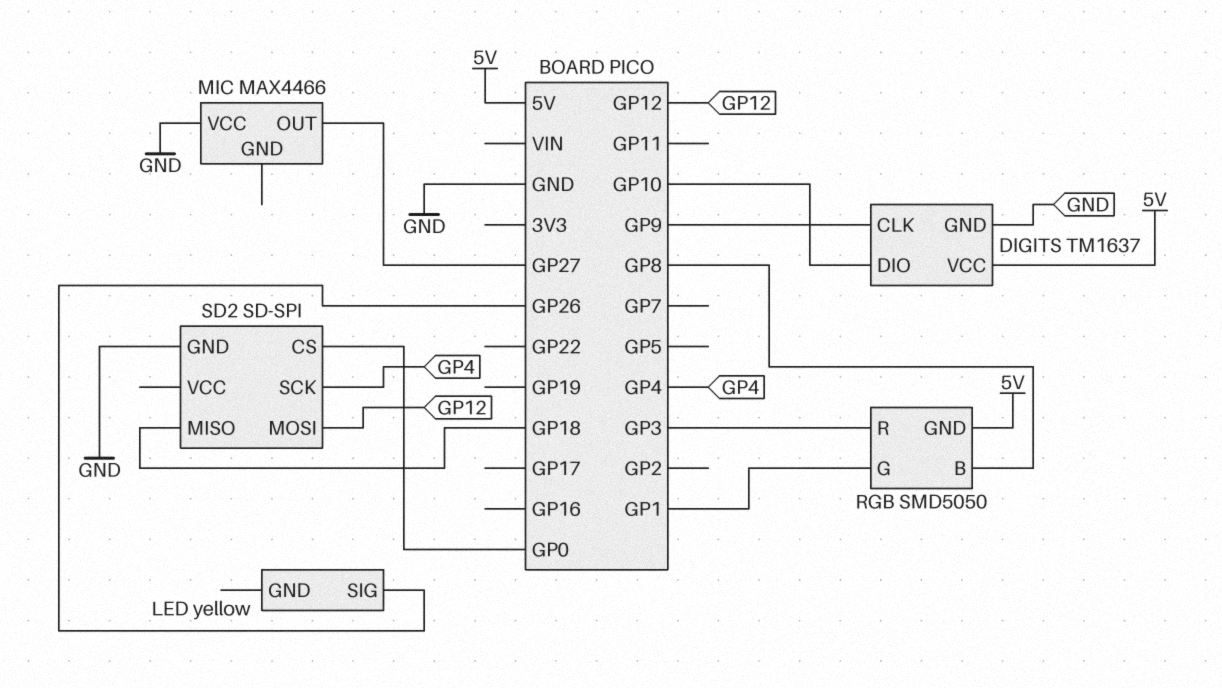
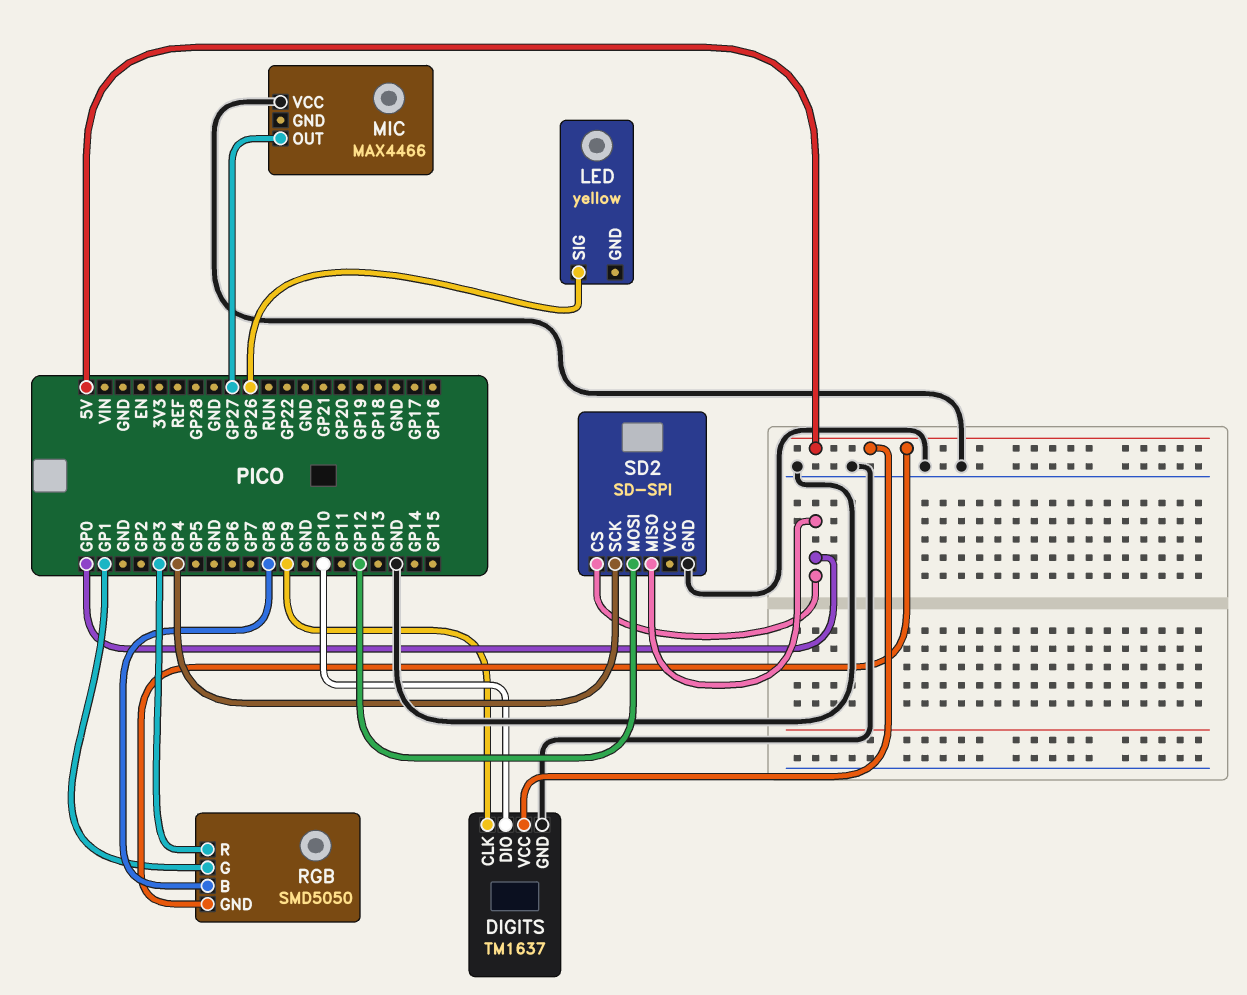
SD2 pin MISO: GP18 -> GP0

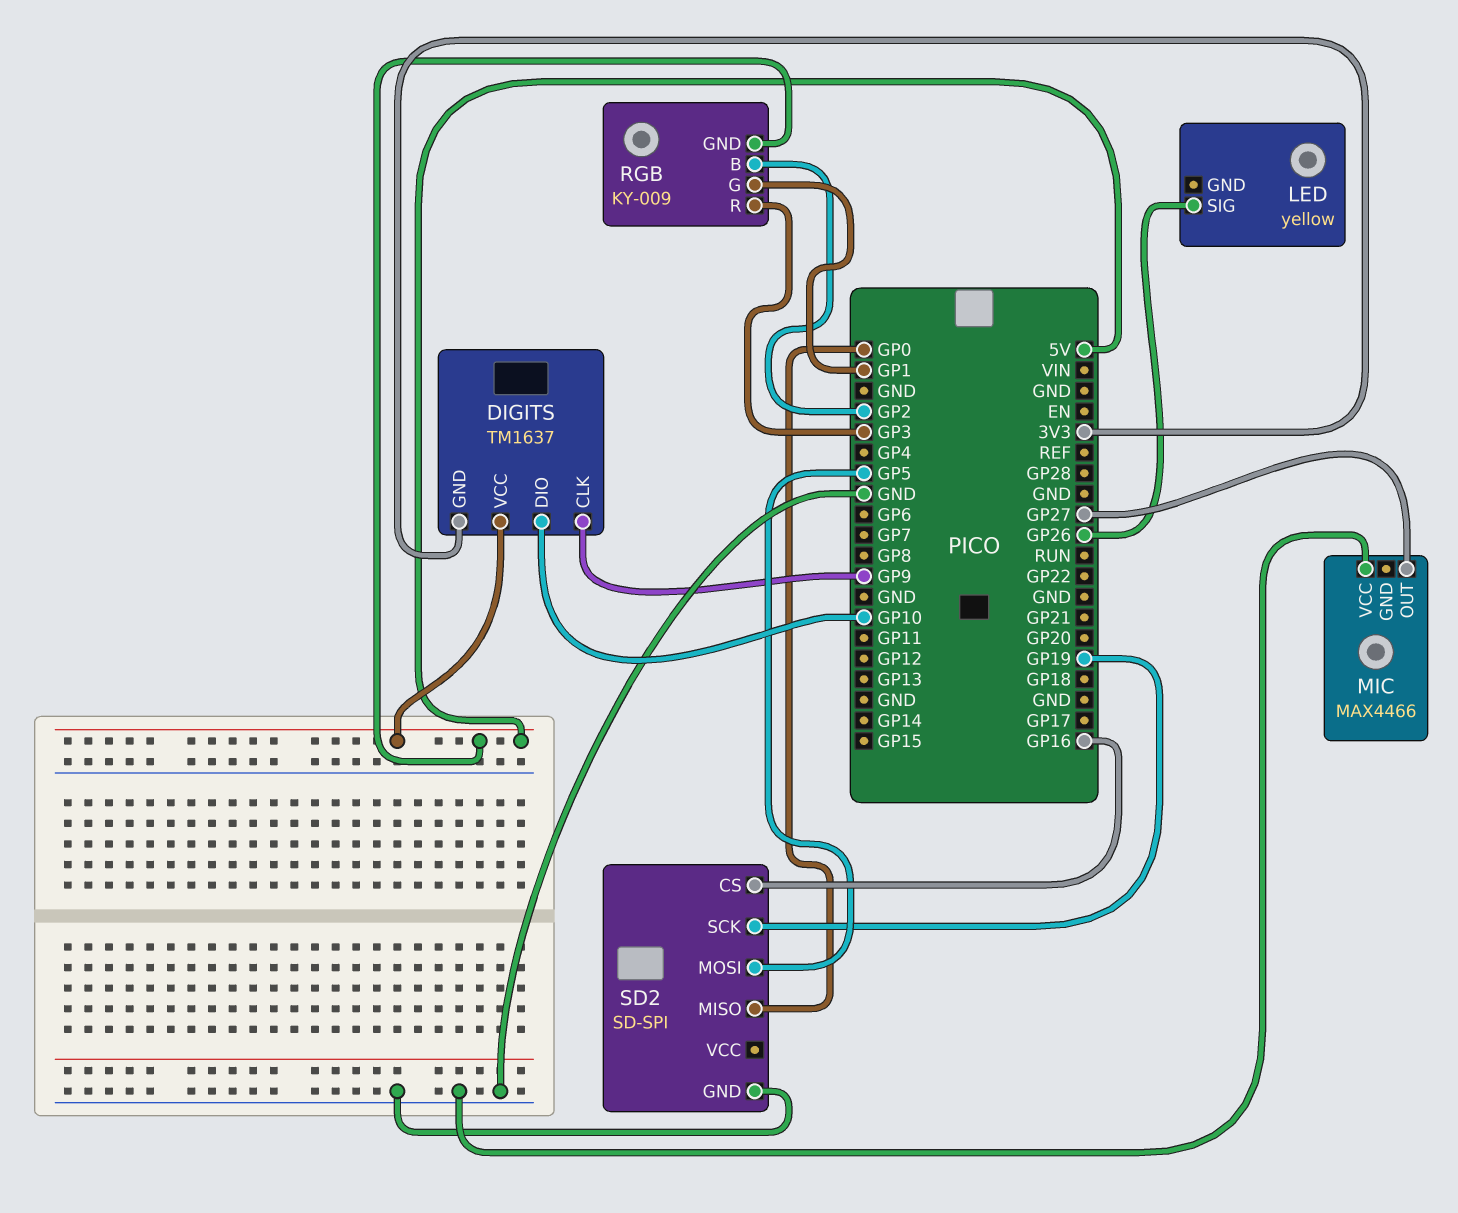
DIGITS pin GND: GND -> 3V3
RGB: SMD5050 -> KY-009
RGB pin B: GP8 -> GP2
SD2 pin CS: GP0 -> GP16
SD2 pin MOSI: GP12 -> GP5
SD2 pin SCK: GP4 -> GP19

